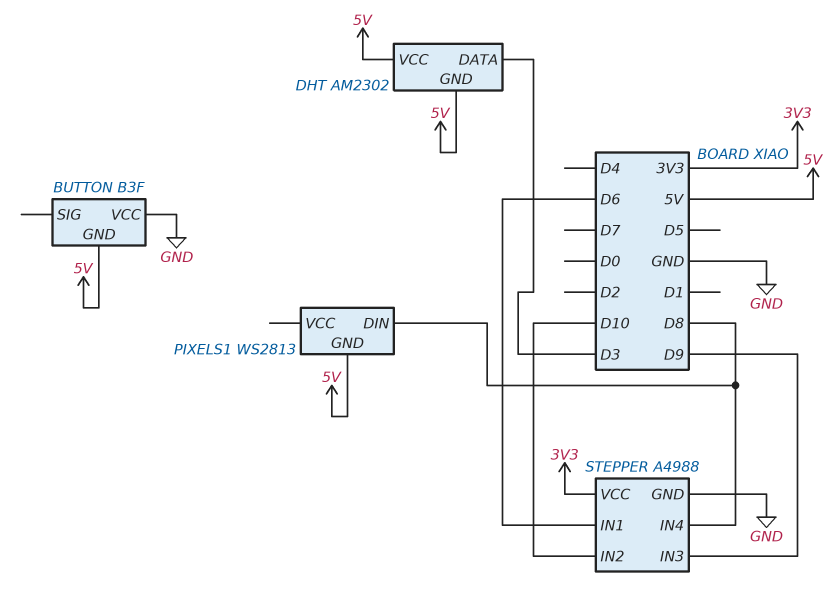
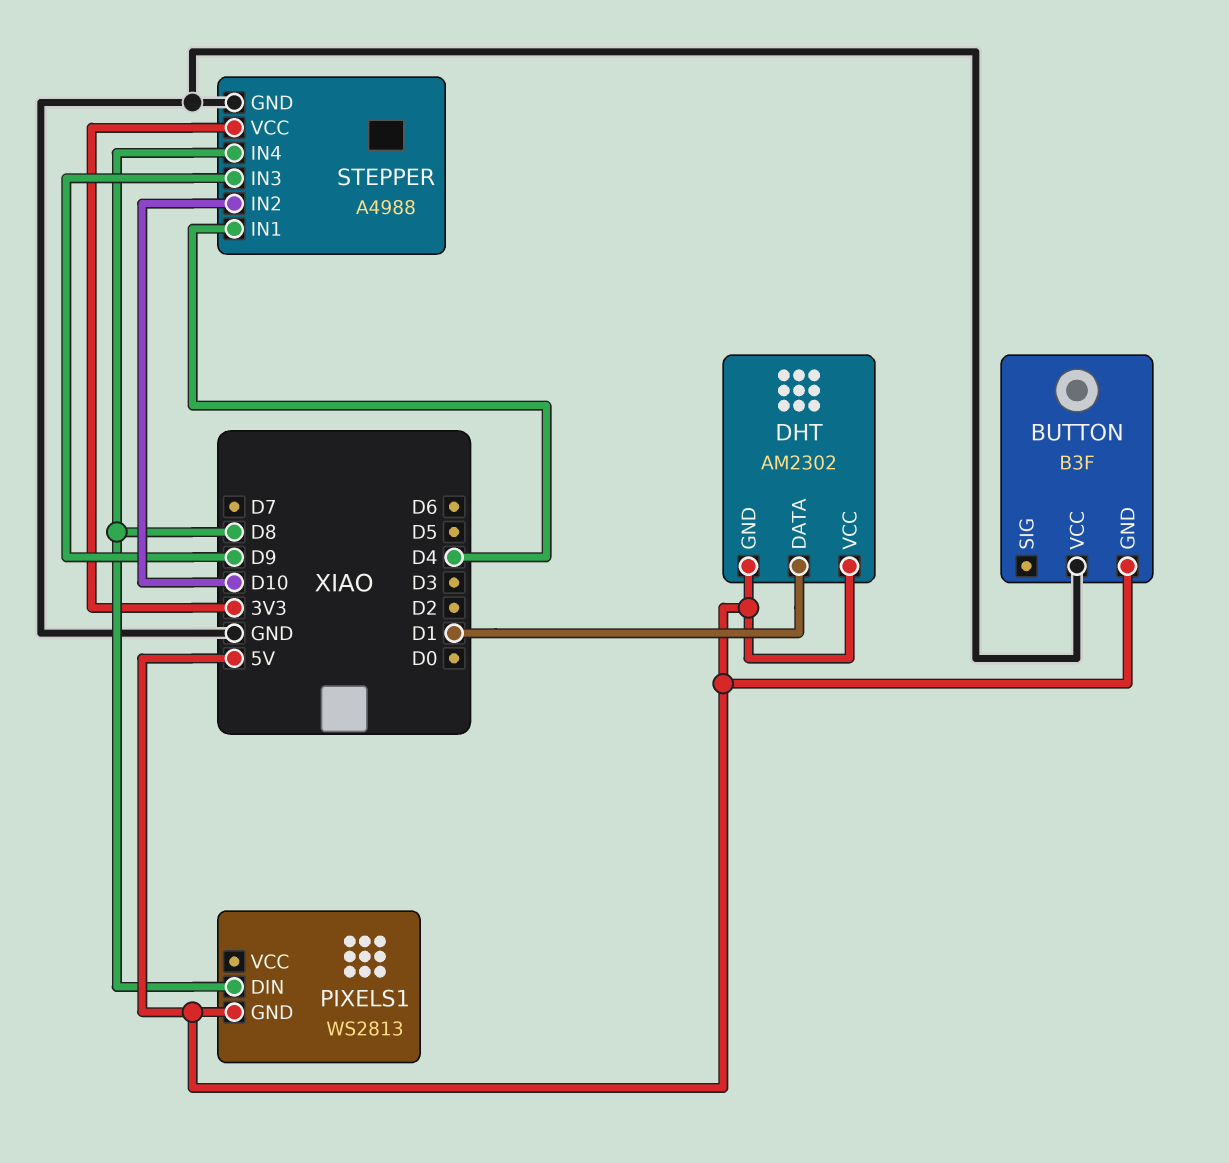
DHT pin DATA: D3 -> D1
STEPPER pin IN1: D6 -> D4

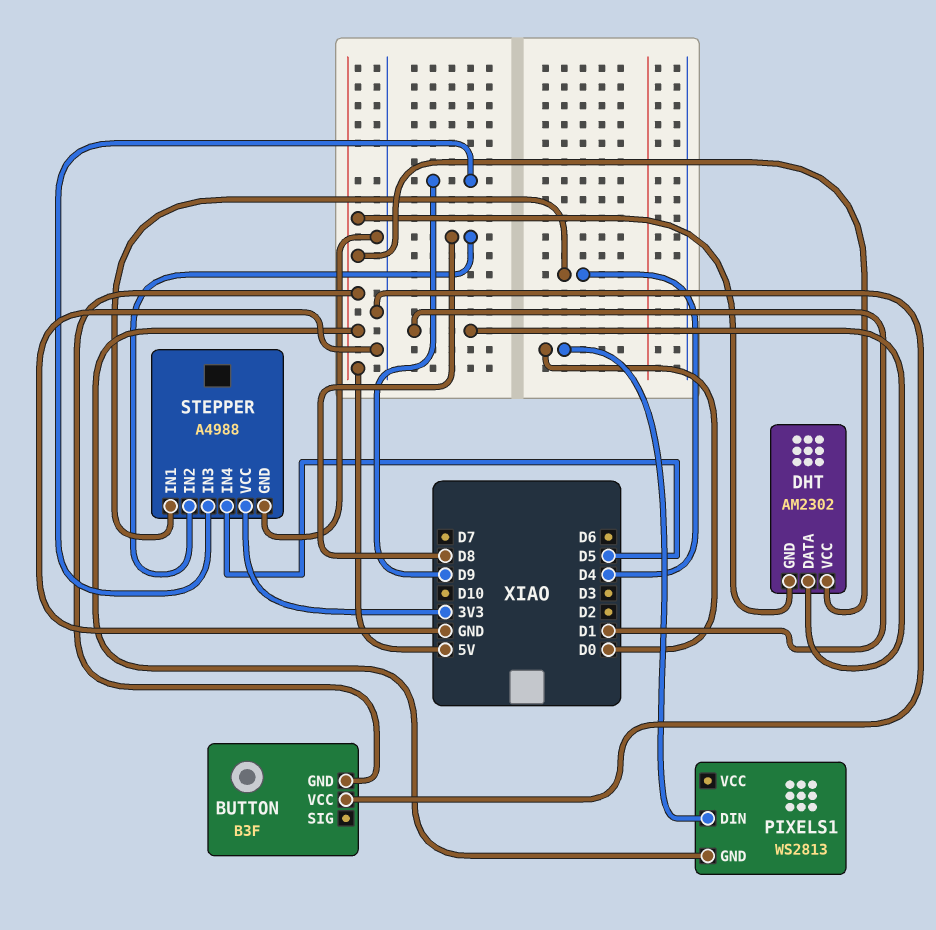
PIXELS1 pin DIN: D8 -> D0
STEPPER pin IN2: D10 -> D8
STEPPER pin IN4: D8 -> D5

